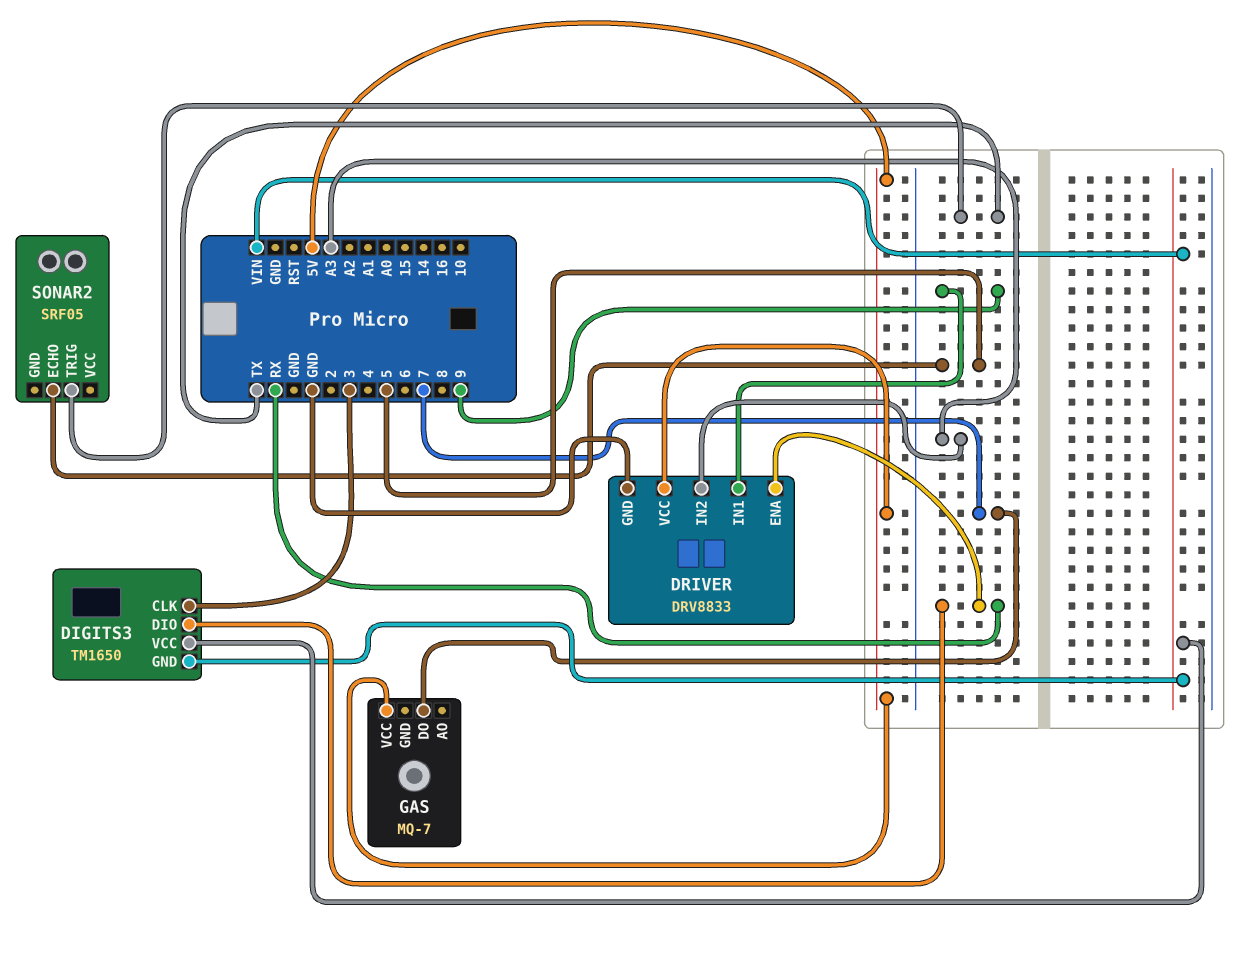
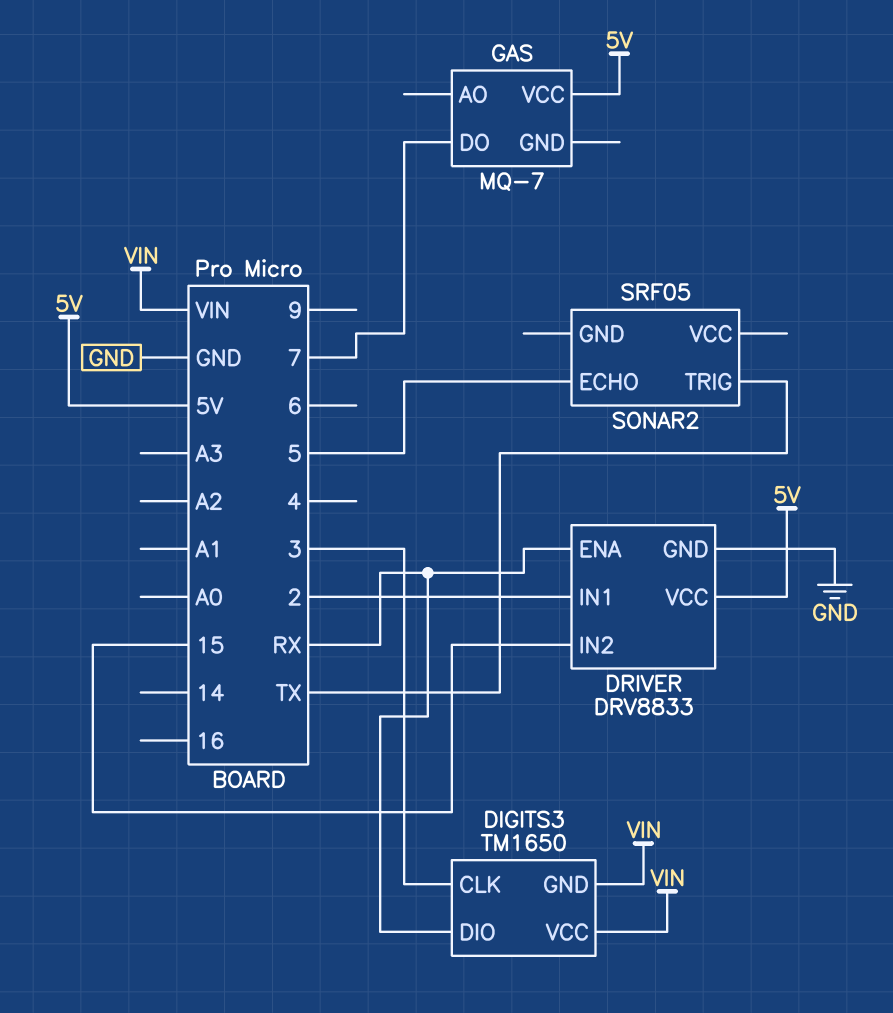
DRIVER pin IN1: 9 -> 2
DRIVER pin IN2: A3 -> 15

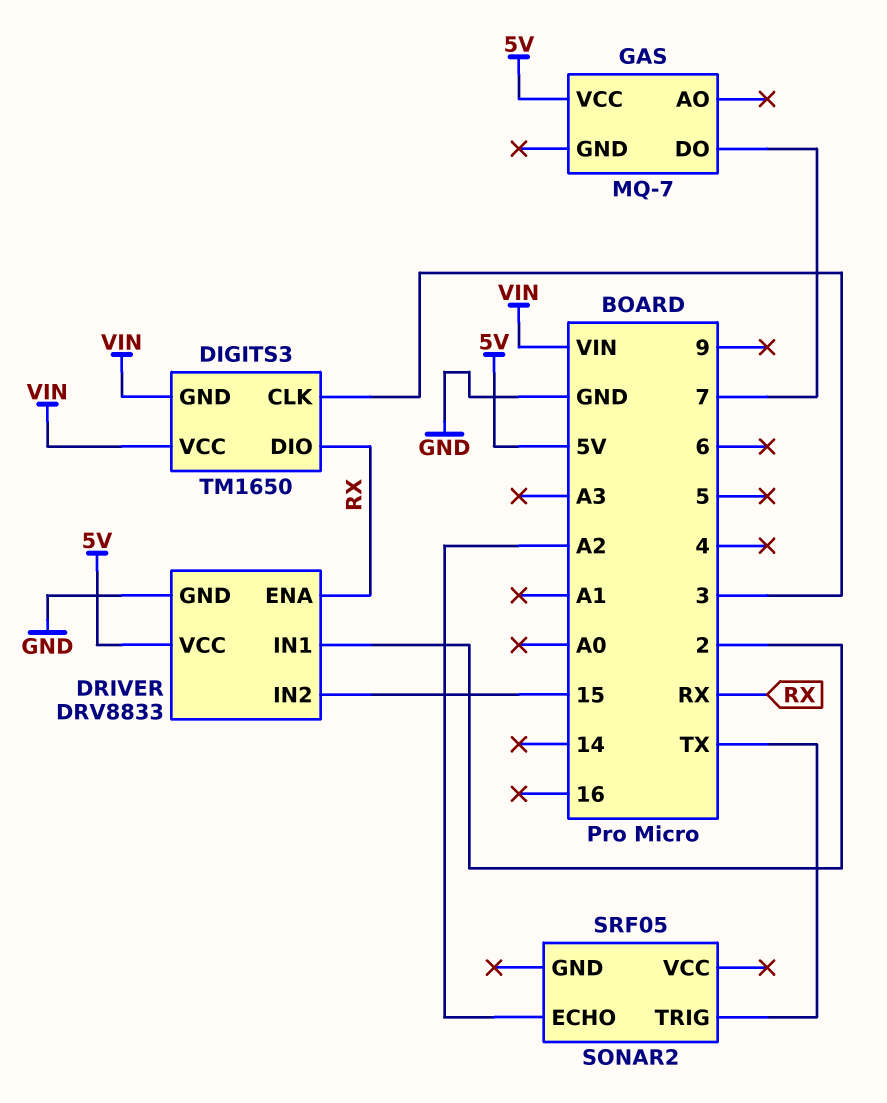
SONAR2 pin ECHO: 5 -> A2

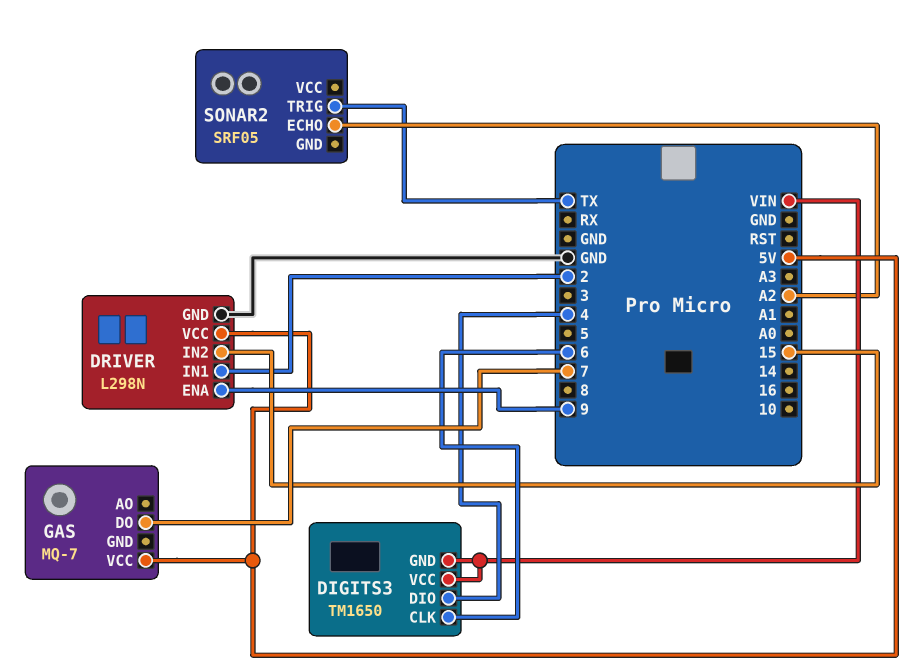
DIGITS3 pin CLK: 3 -> 6
DIGITS3 pin DIO: RX -> 4
DRIVER: DRV8833 -> L298N
DRIVER pin ENA: RX -> 9

